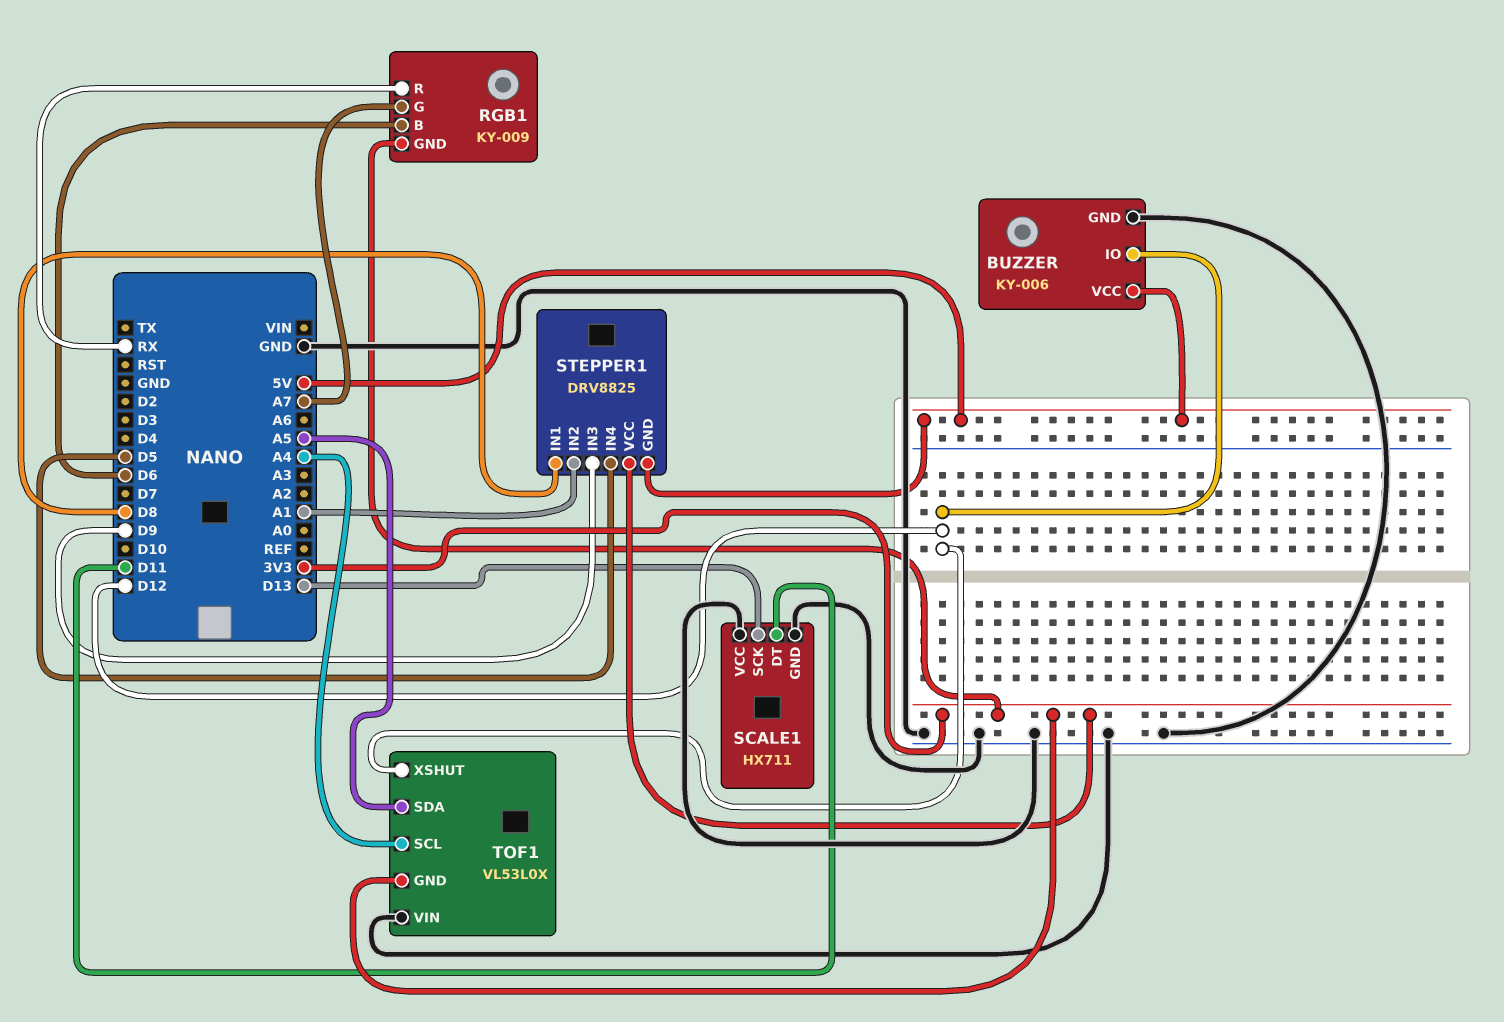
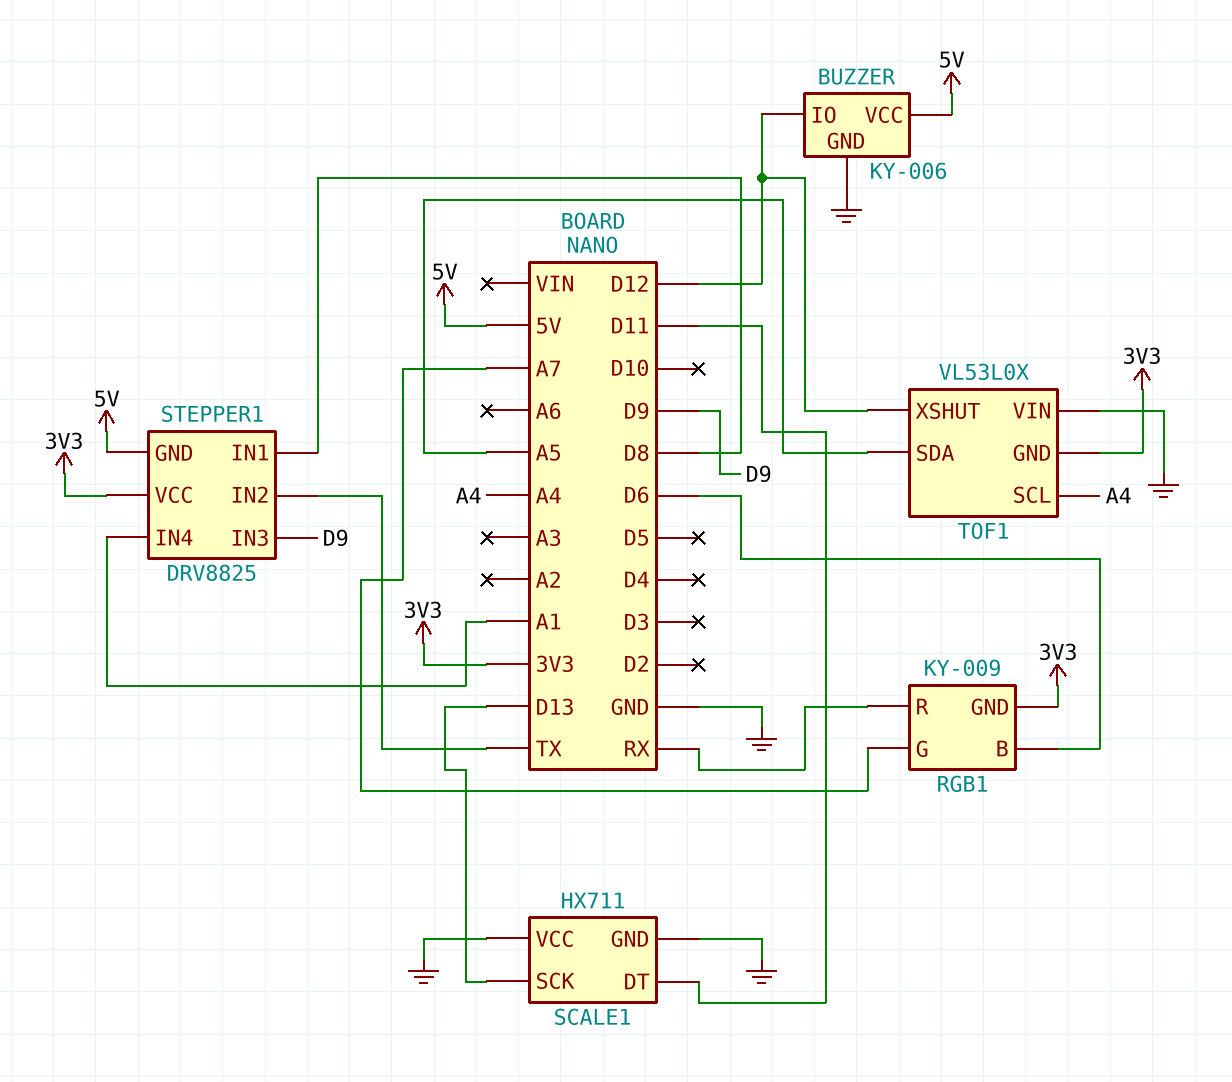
STEPPER1 pin IN2: A1 -> TX
STEPPER1 pin IN4: D5 -> A1

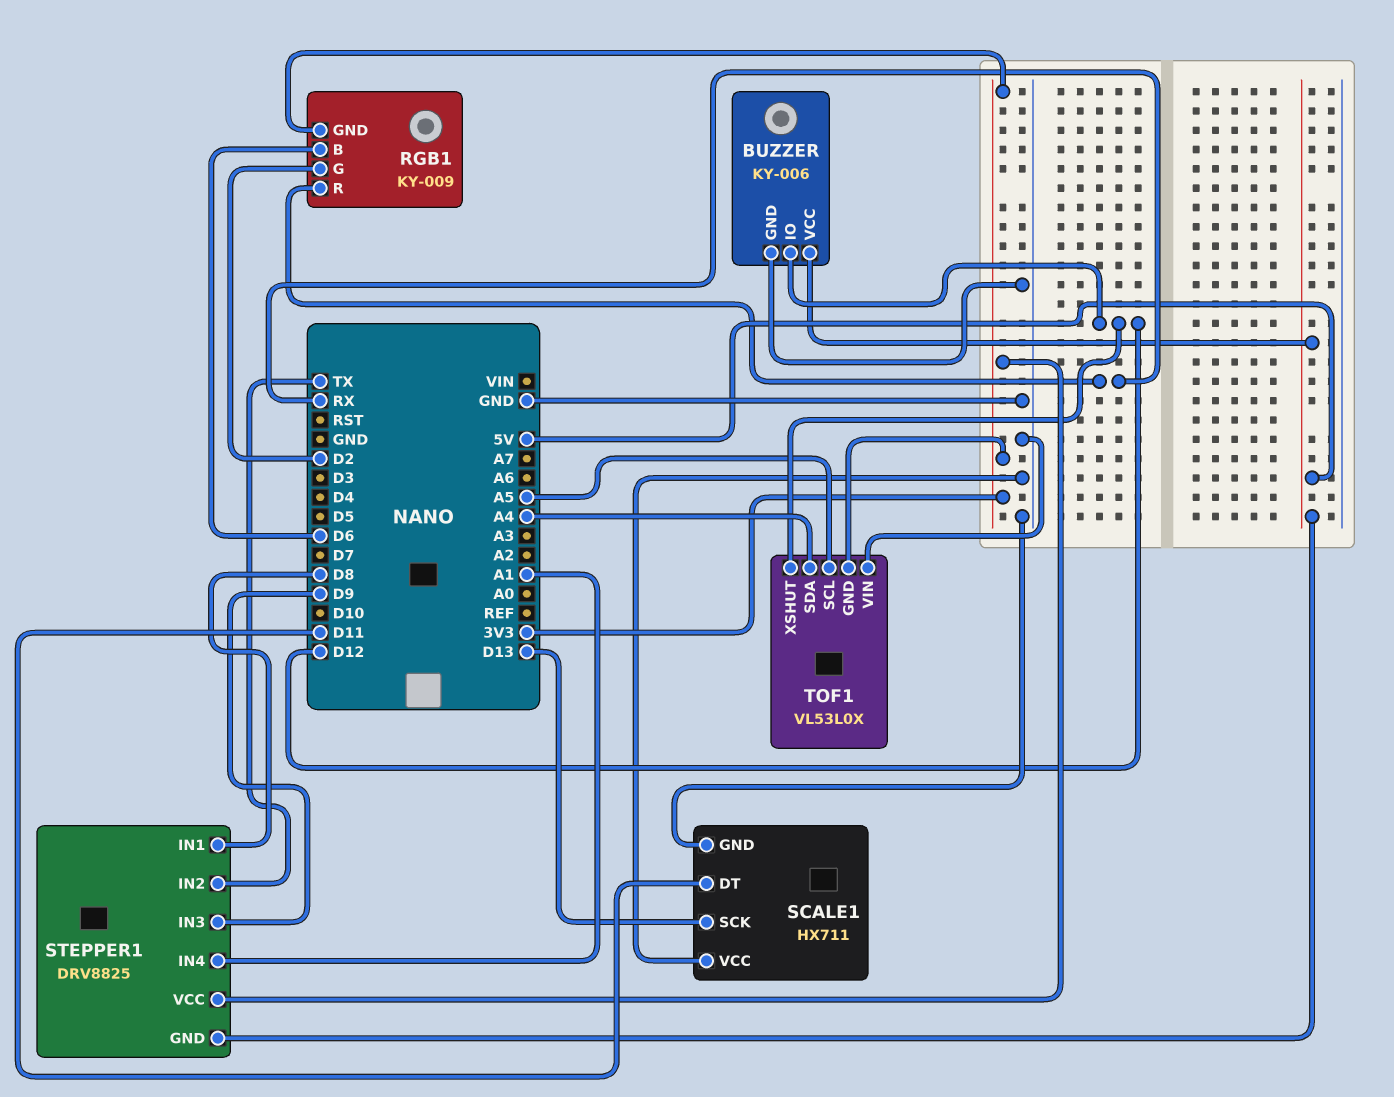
RGB1 pin G: A7 -> D2
TOF1 pin SCL: A4 -> A5
TOF1 pin SDA: A5 -> A4

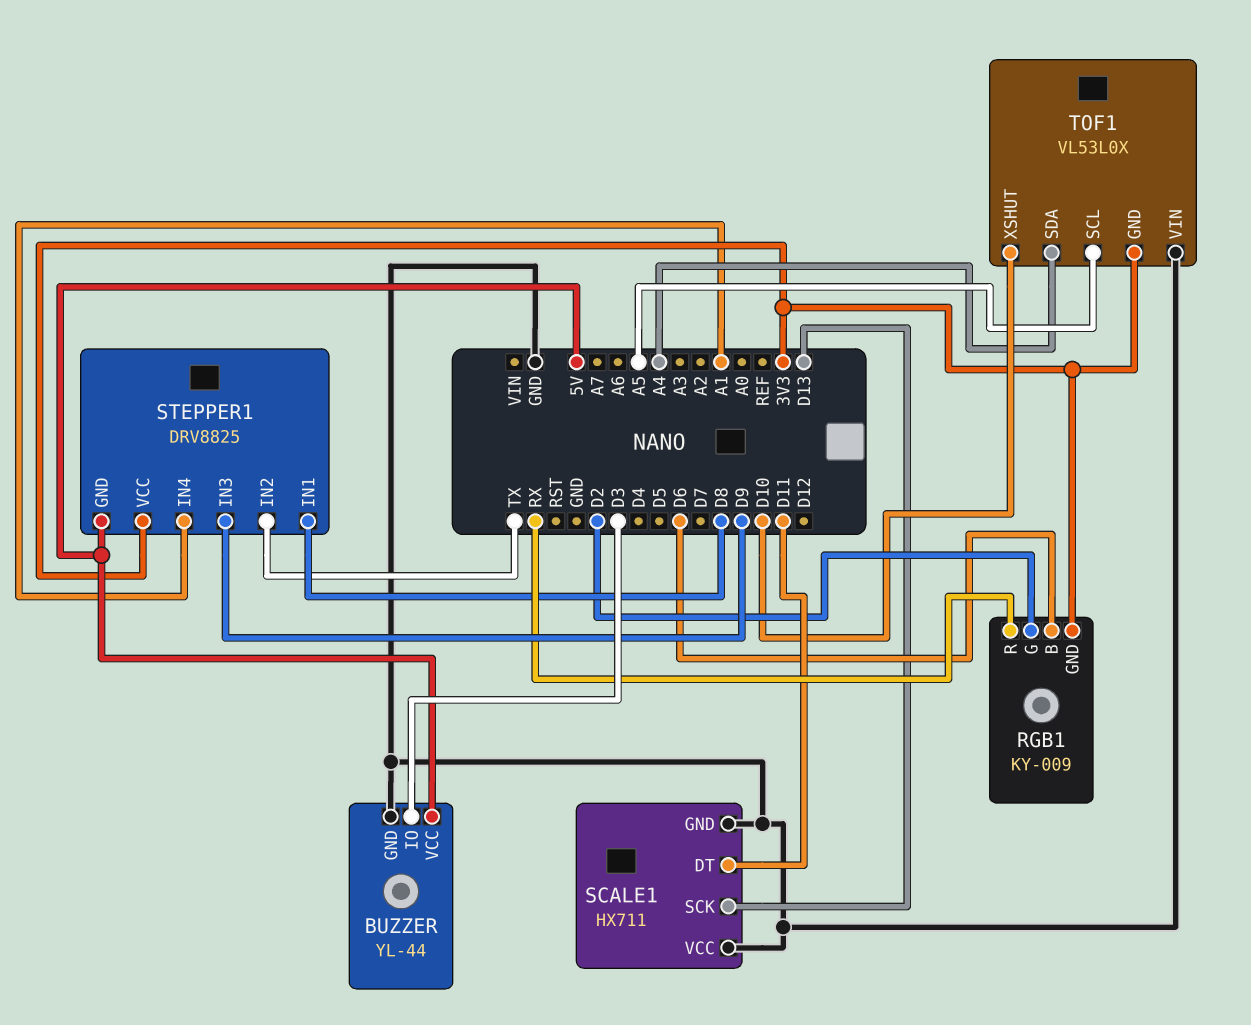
BUZZER: KY-006 -> YL-44
BUZZER pin IO: D12 -> D3
TOF1 pin XSHUT: D12 -> D10

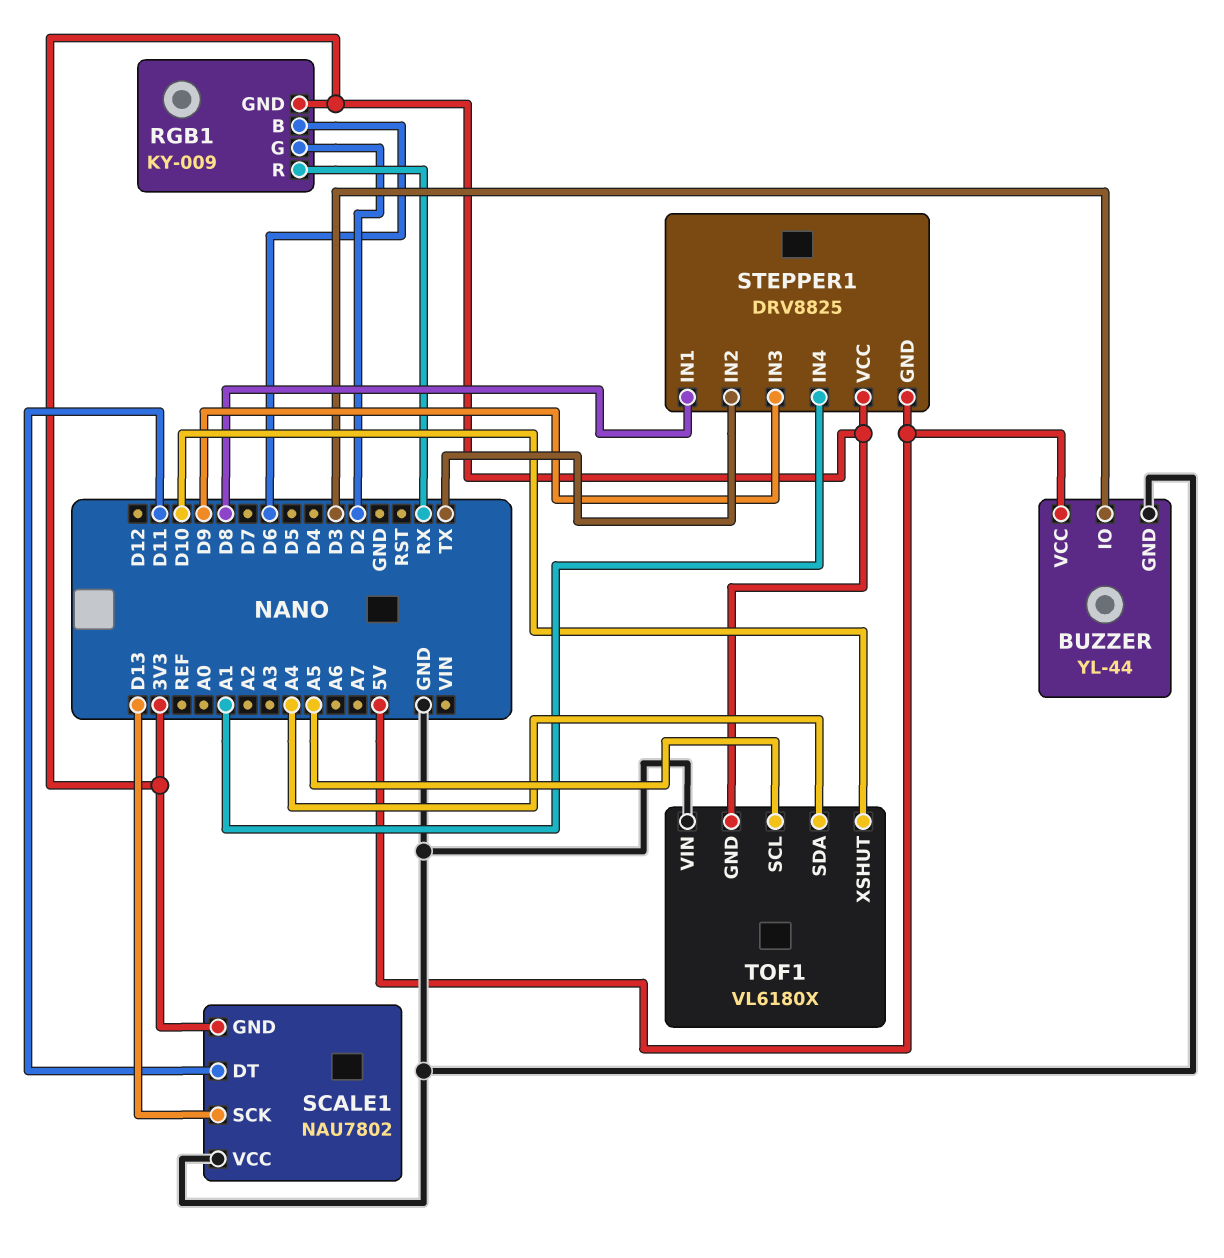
SCALE1: HX711 -> NAU7802
SCALE1 pin GND: GND -> 3V3
TOF1: VL53L0X -> VL6180X

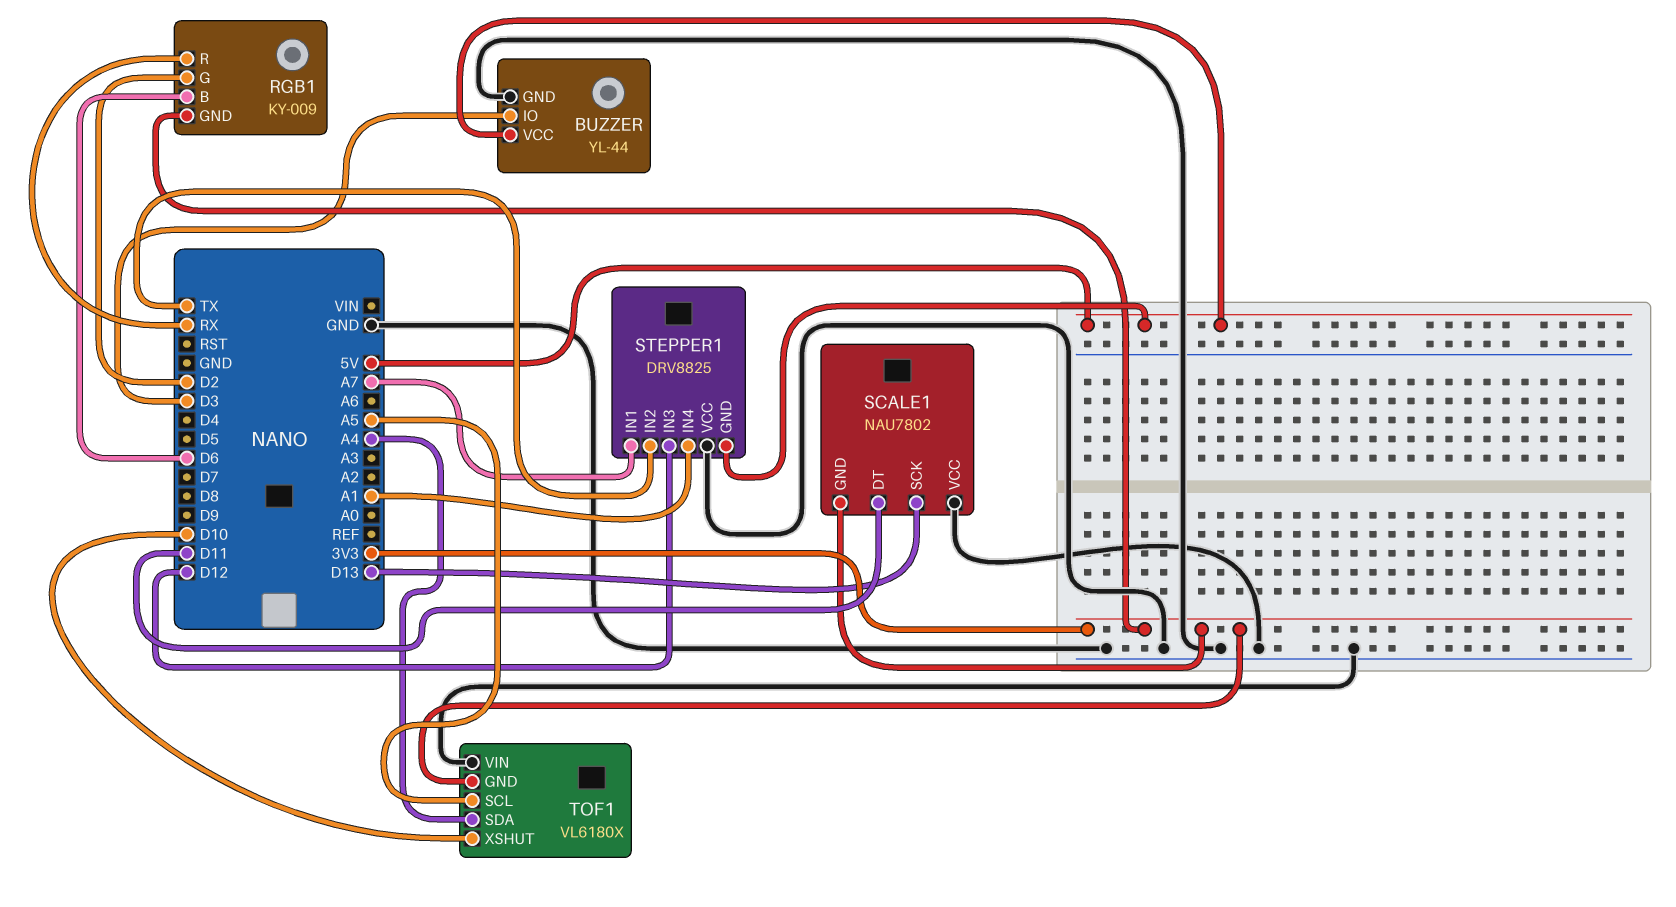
STEPPER1 pin IN1: D8 -> A7
STEPPER1 pin IN3: D9 -> D12
STEPPER1 pin VCC: 3V3 -> GND

